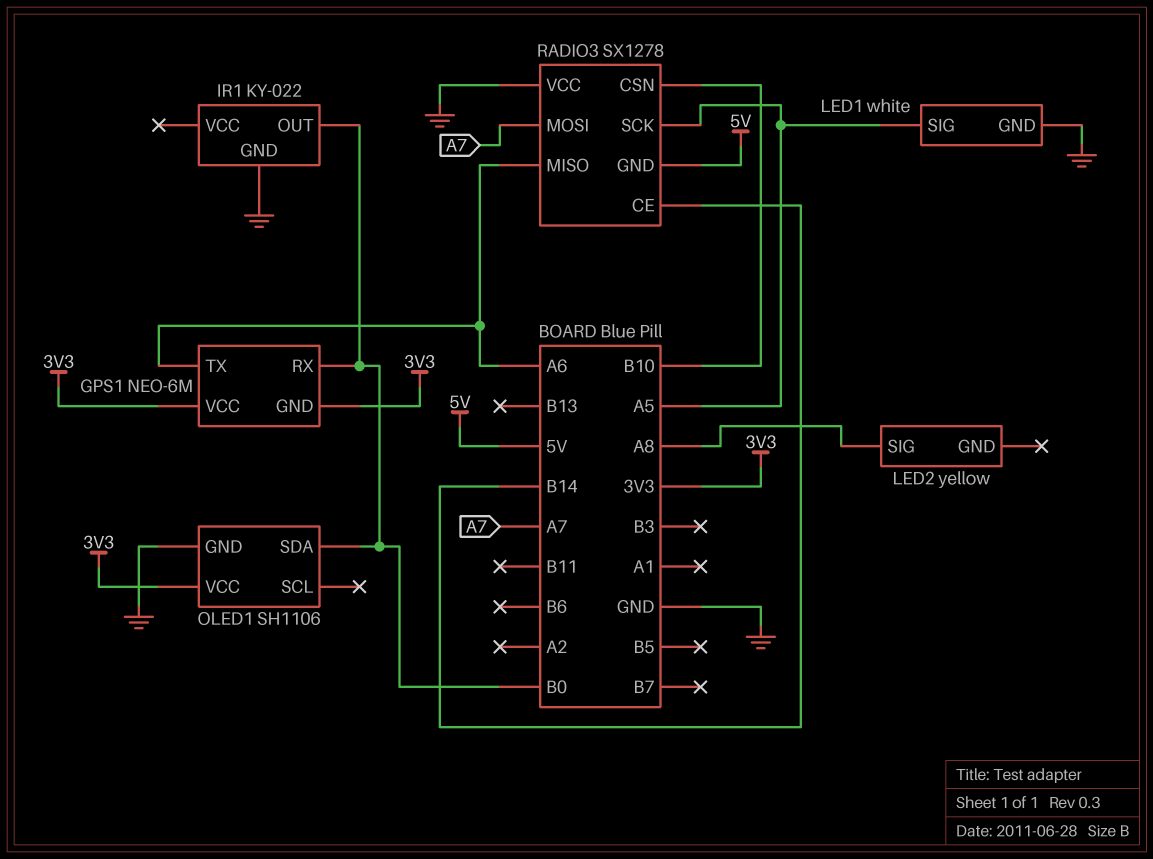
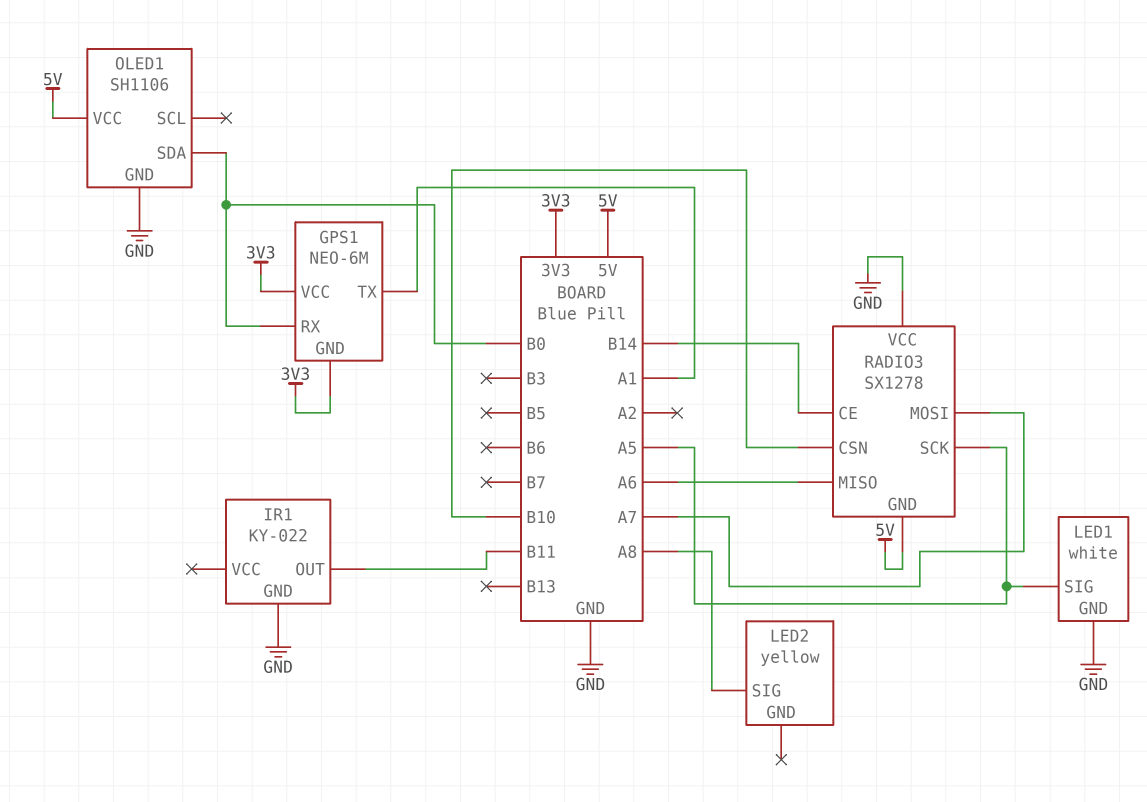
GPS1 pin TX: A6 -> A1
IR1 pin OUT: B0 -> B11
OLED1 pin VCC: 3V3 -> 5V

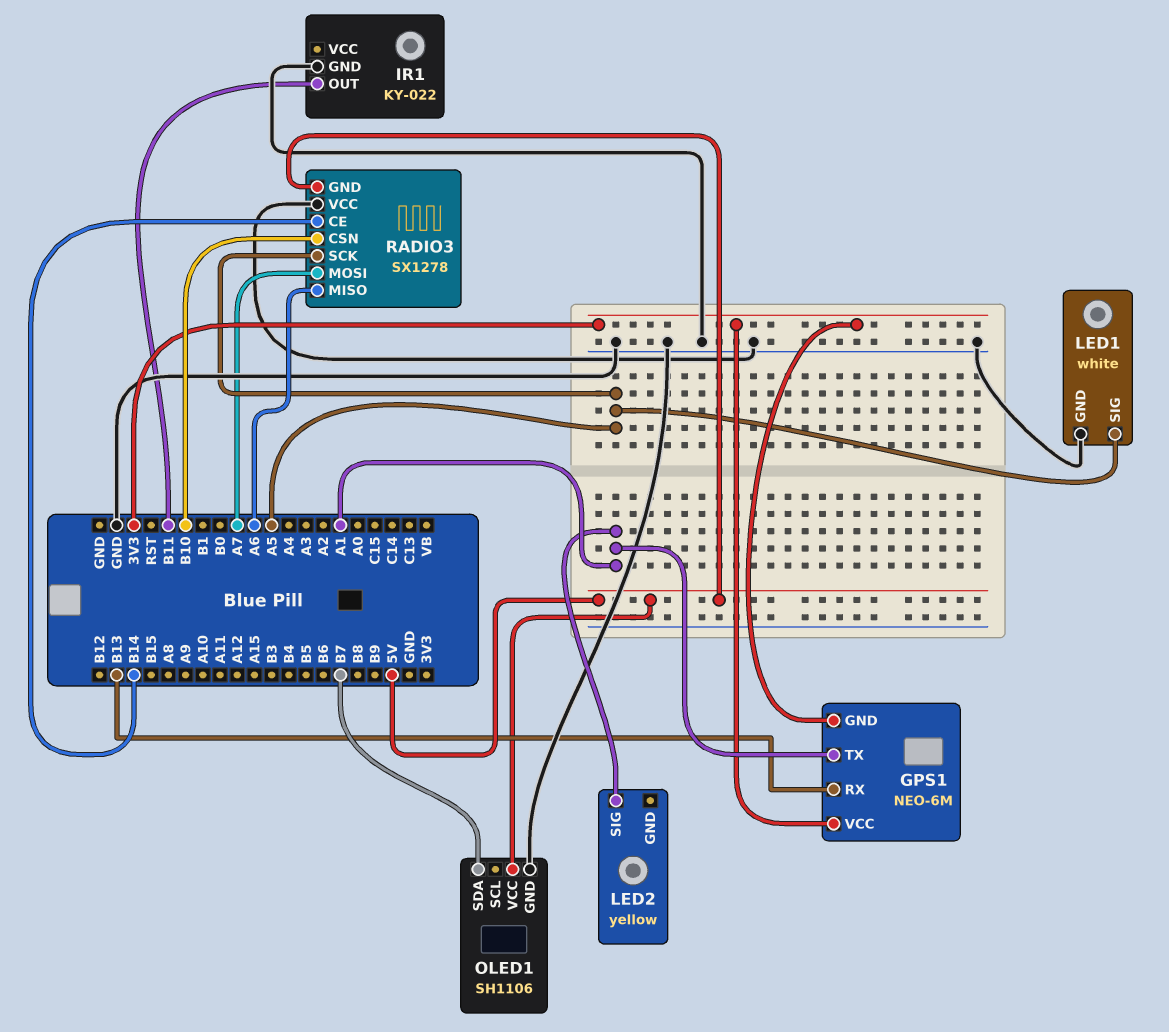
GPS1 pin RX: B0 -> B13
LED2 pin SIG: A8 -> A1
OLED1 pin SDA: B0 -> B7

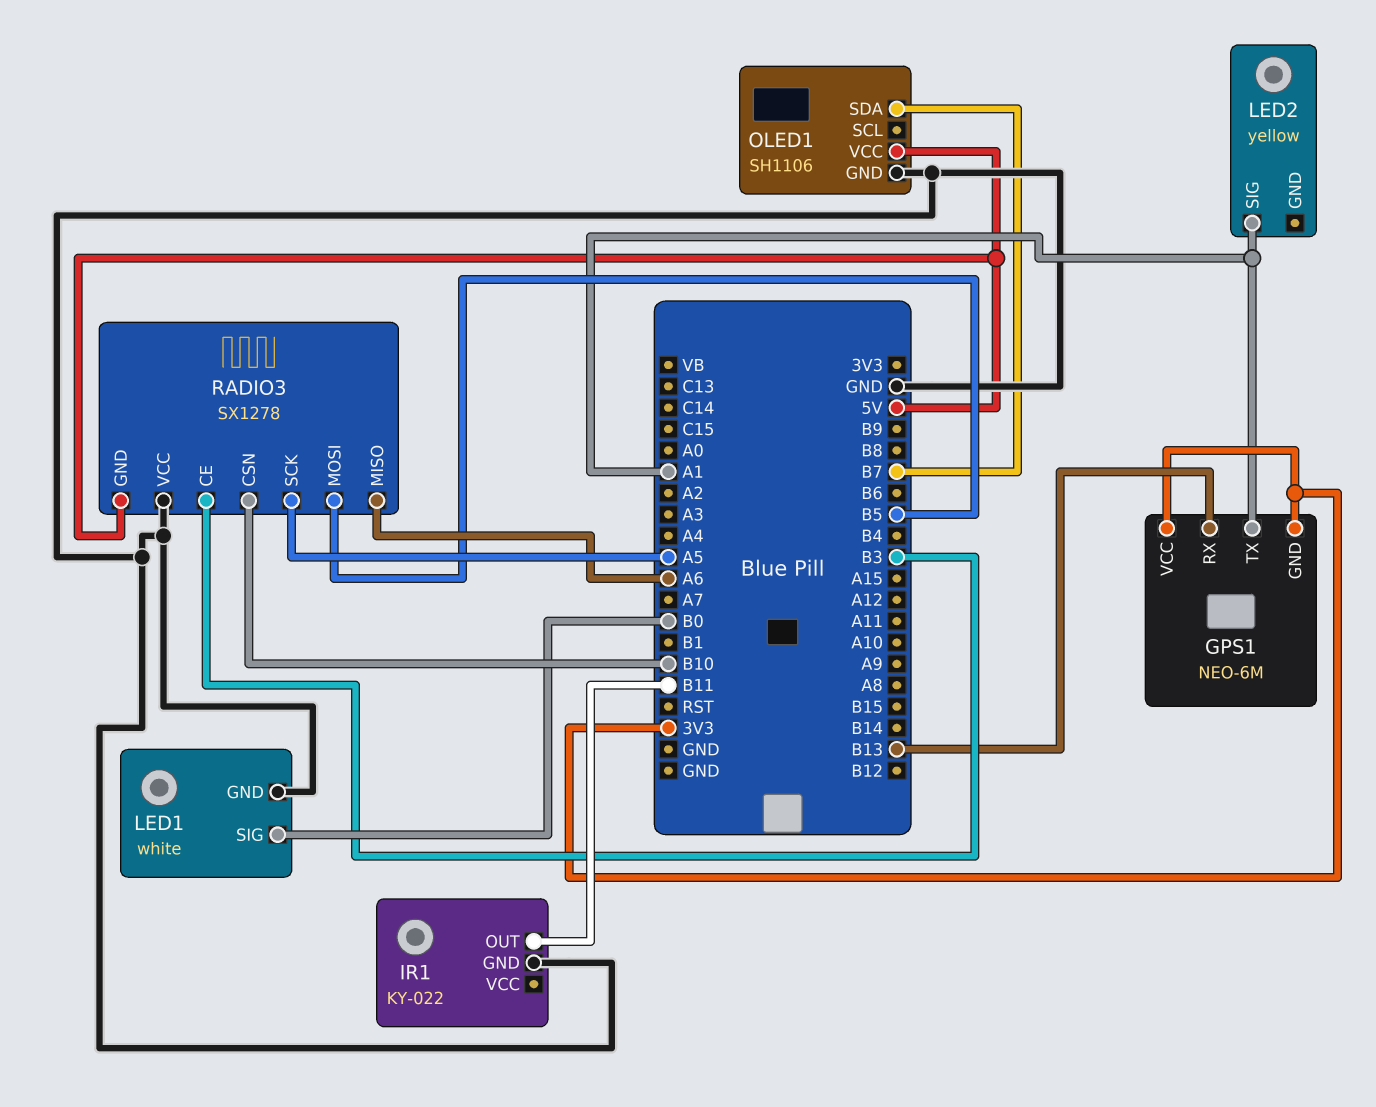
LED1 pin SIG: A5 -> B0
RADIO3 pin CE: B14 -> B3
RADIO3 pin MOSI: A7 -> B5

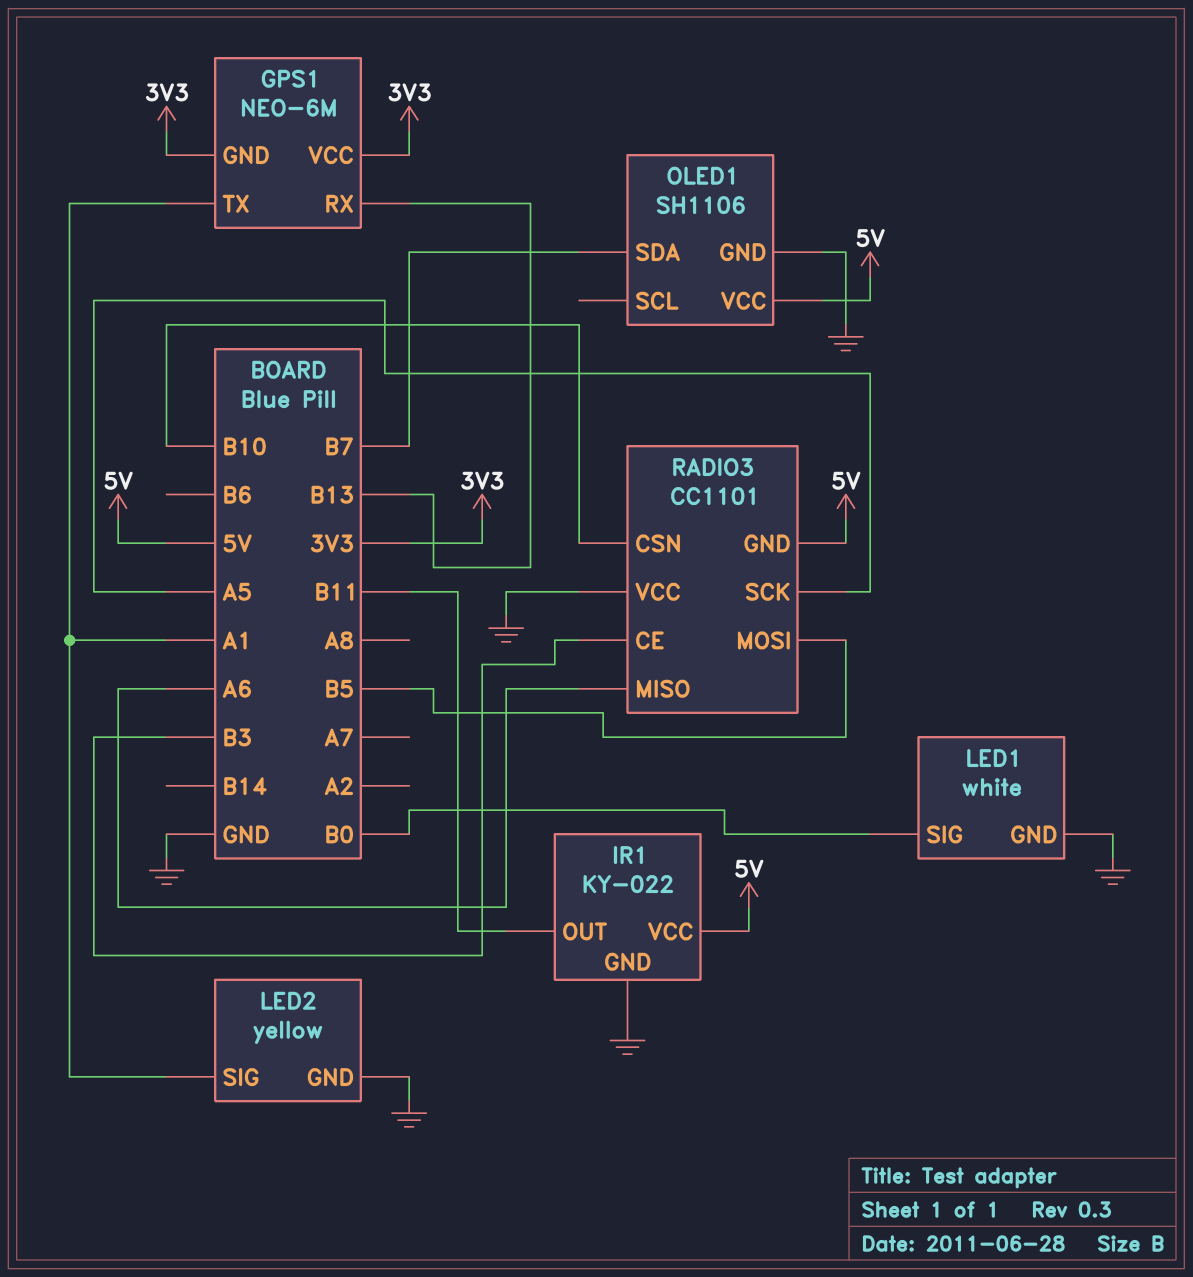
IR1 pin VCC: none -> 5V
LED2 pin GND: none -> GND
RADIO3: SX1278 -> CC1101

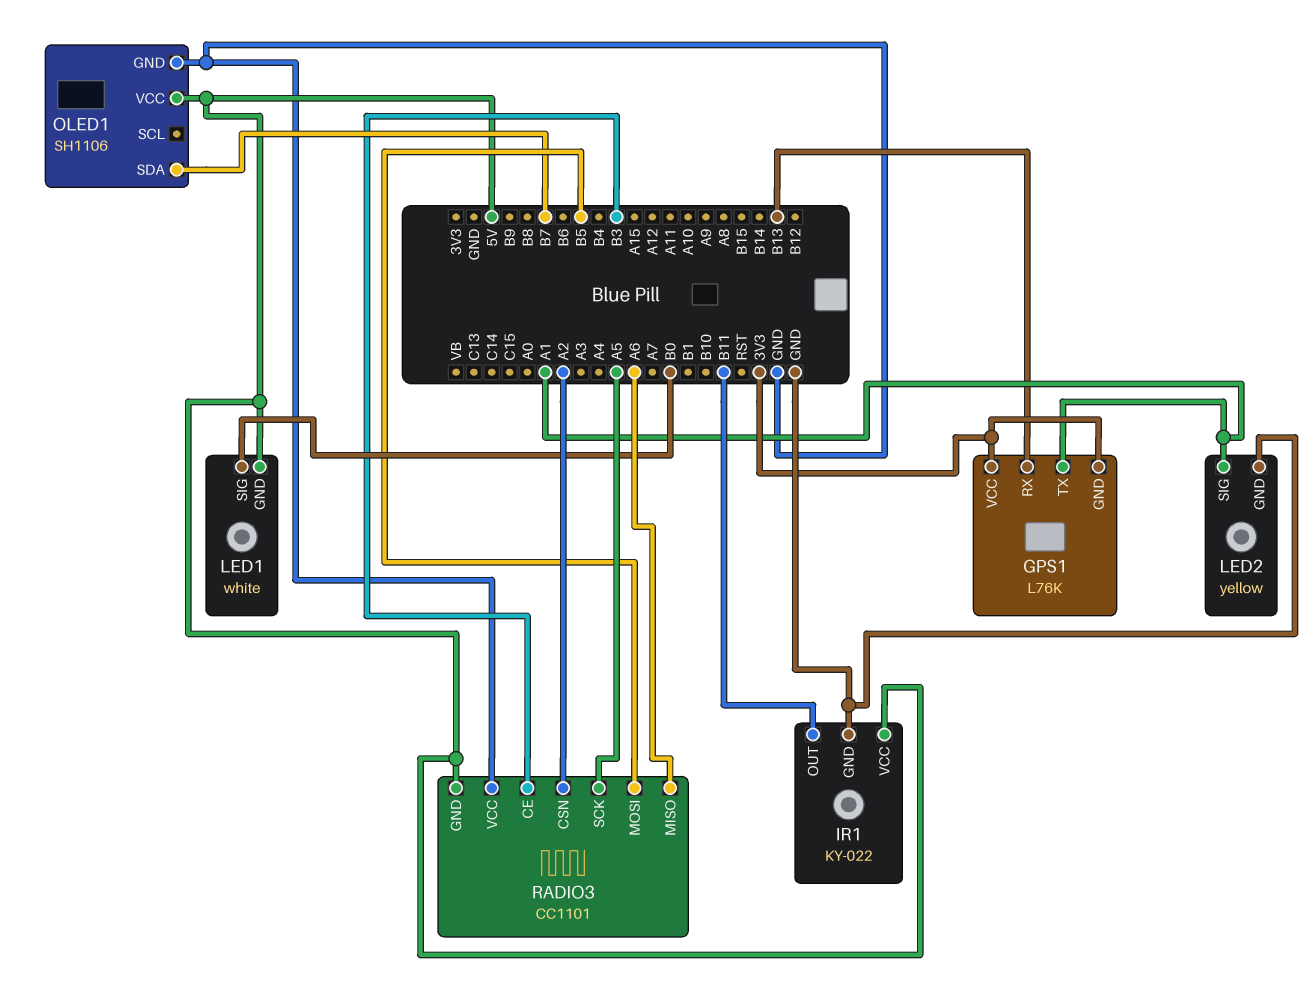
GPS1: NEO-6M -> L76K
LED1 pin GND: GND -> 5V
RADIO3 pin CSN: B10 -> A2

